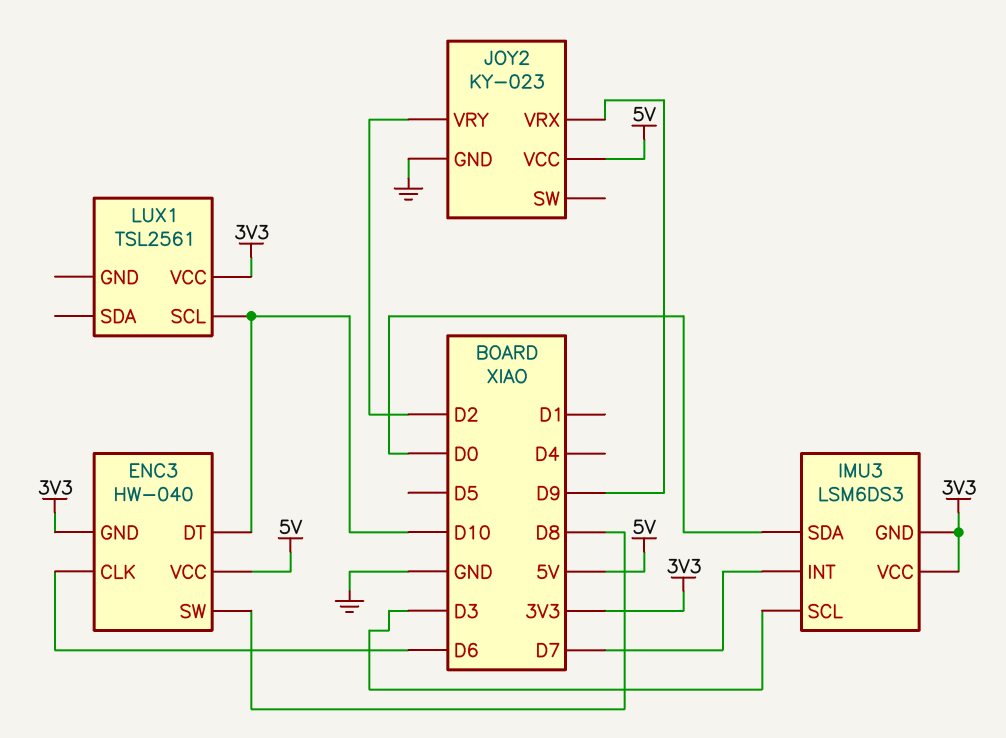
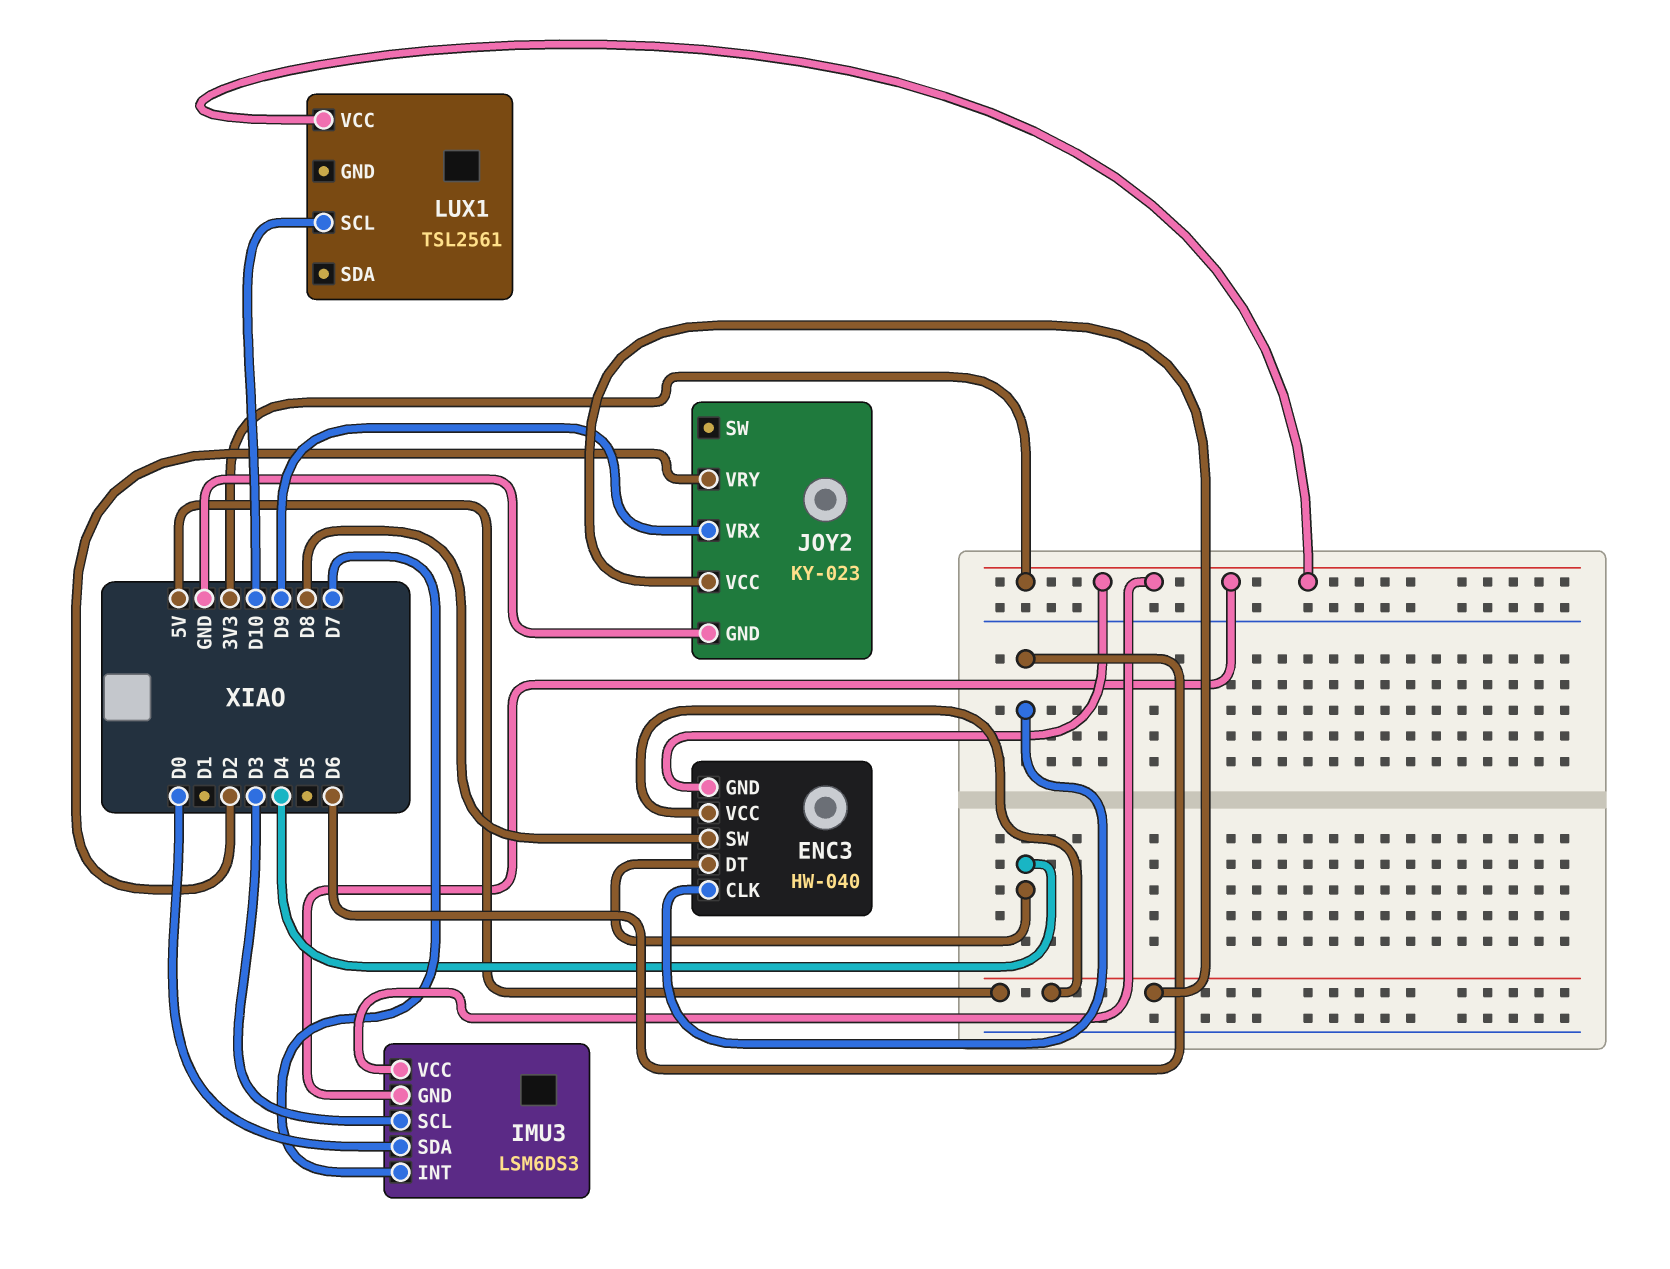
ENC3 pin DT: D10 -> D4

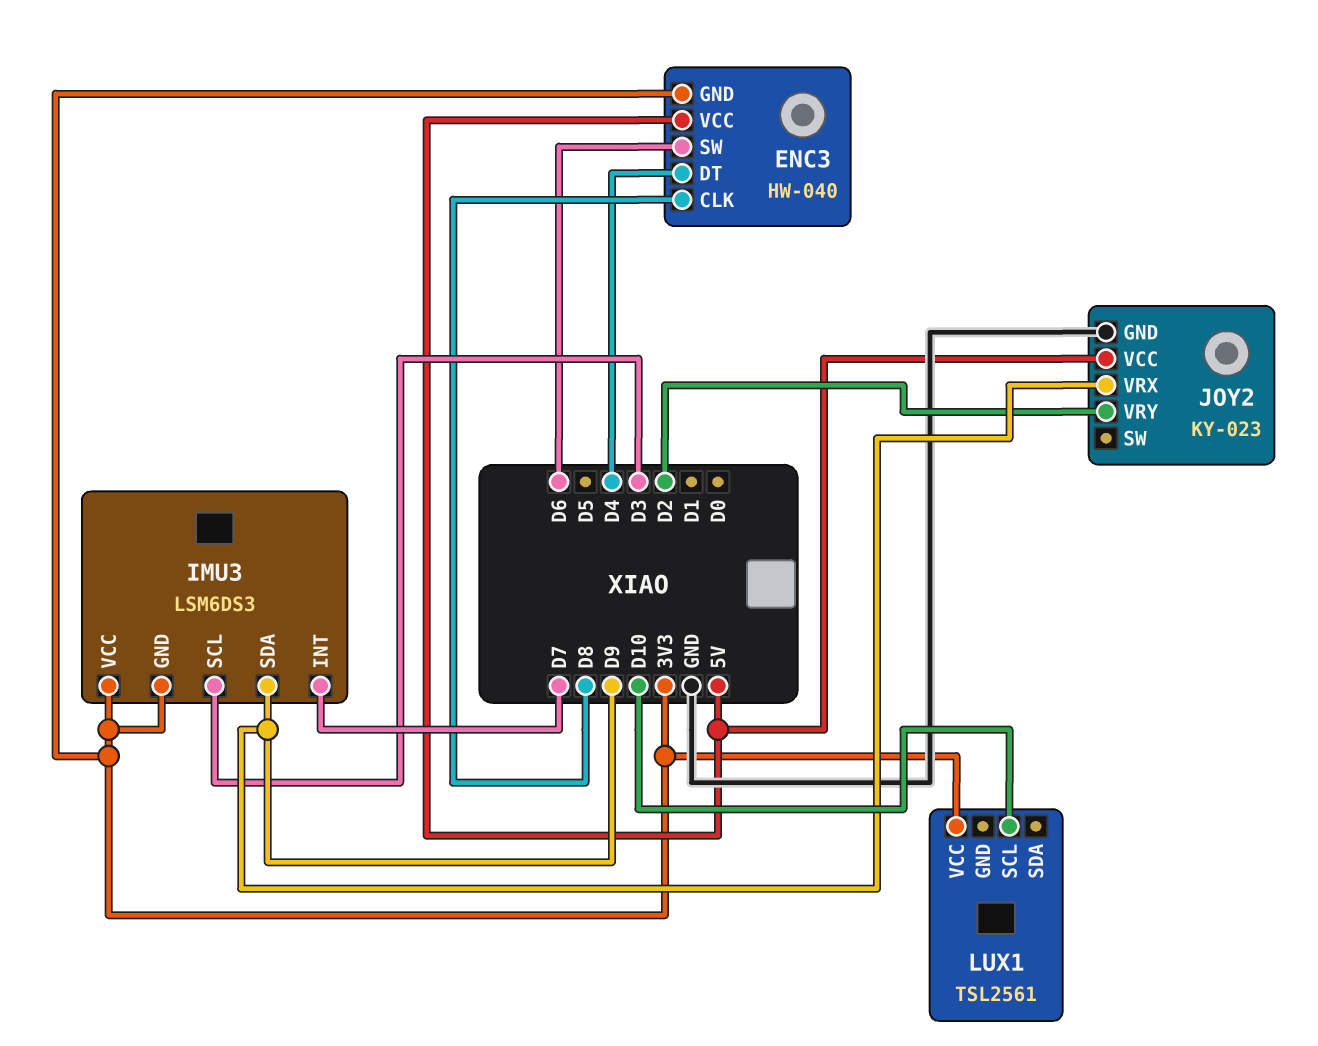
ENC3 pin CLK: D6 -> D8
ENC3 pin SW: D8 -> D6
IMU3 pin SDA: D0 -> D9

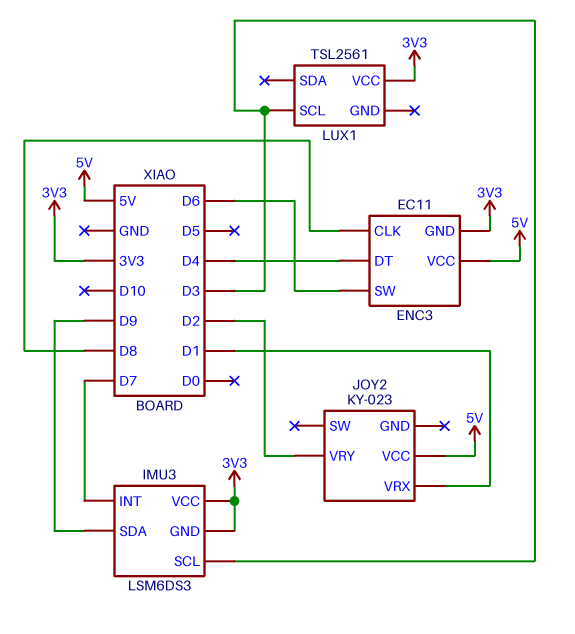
ENC3: HW-040 -> EC11
JOY2 pin GND: GND -> none
JOY2 pin VRX: D9 -> D1
LUX1 pin SCL: D10 -> D3

